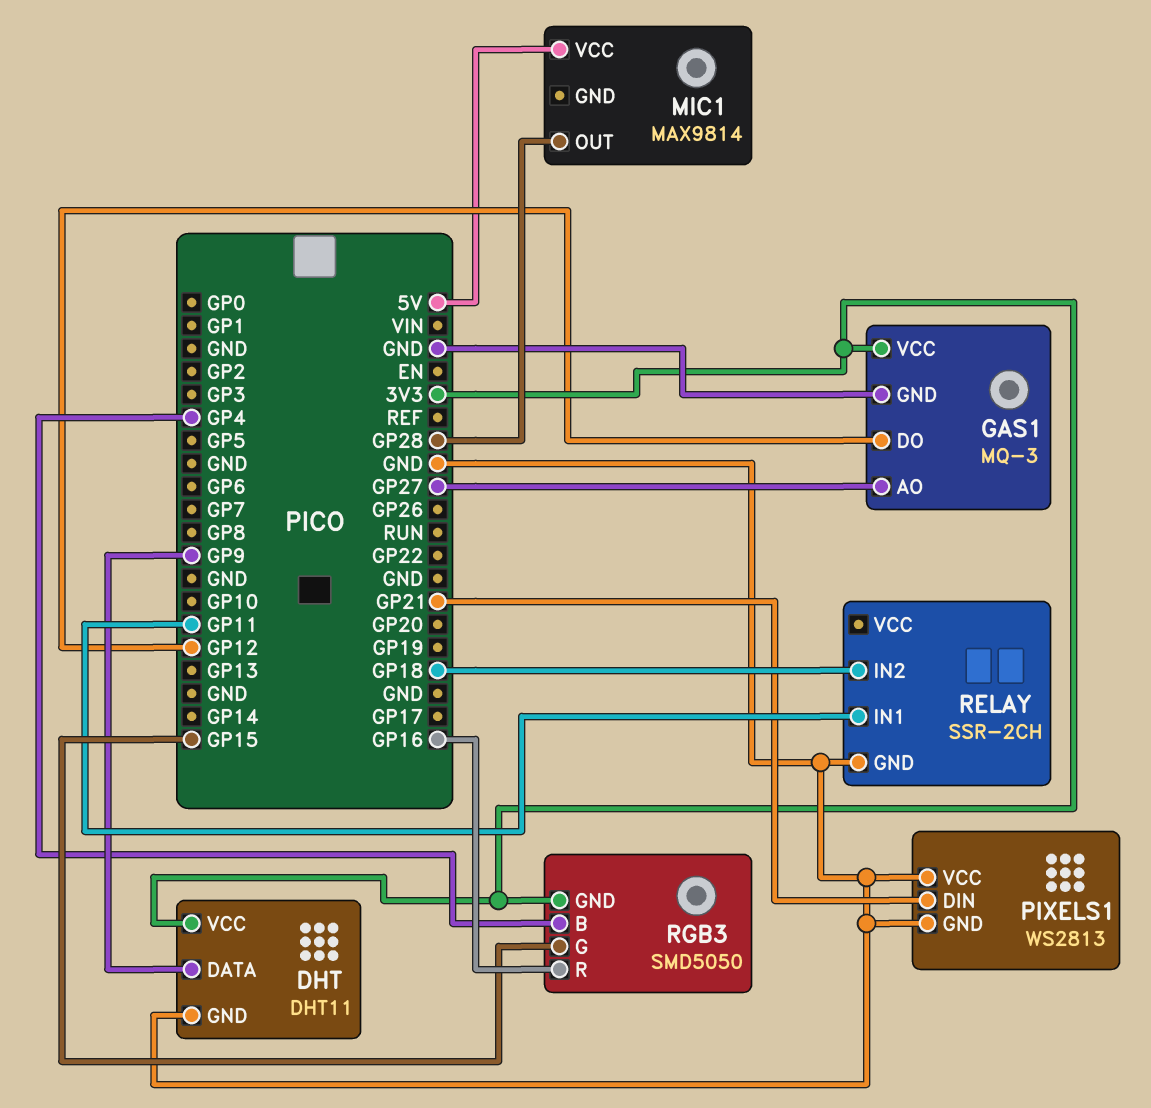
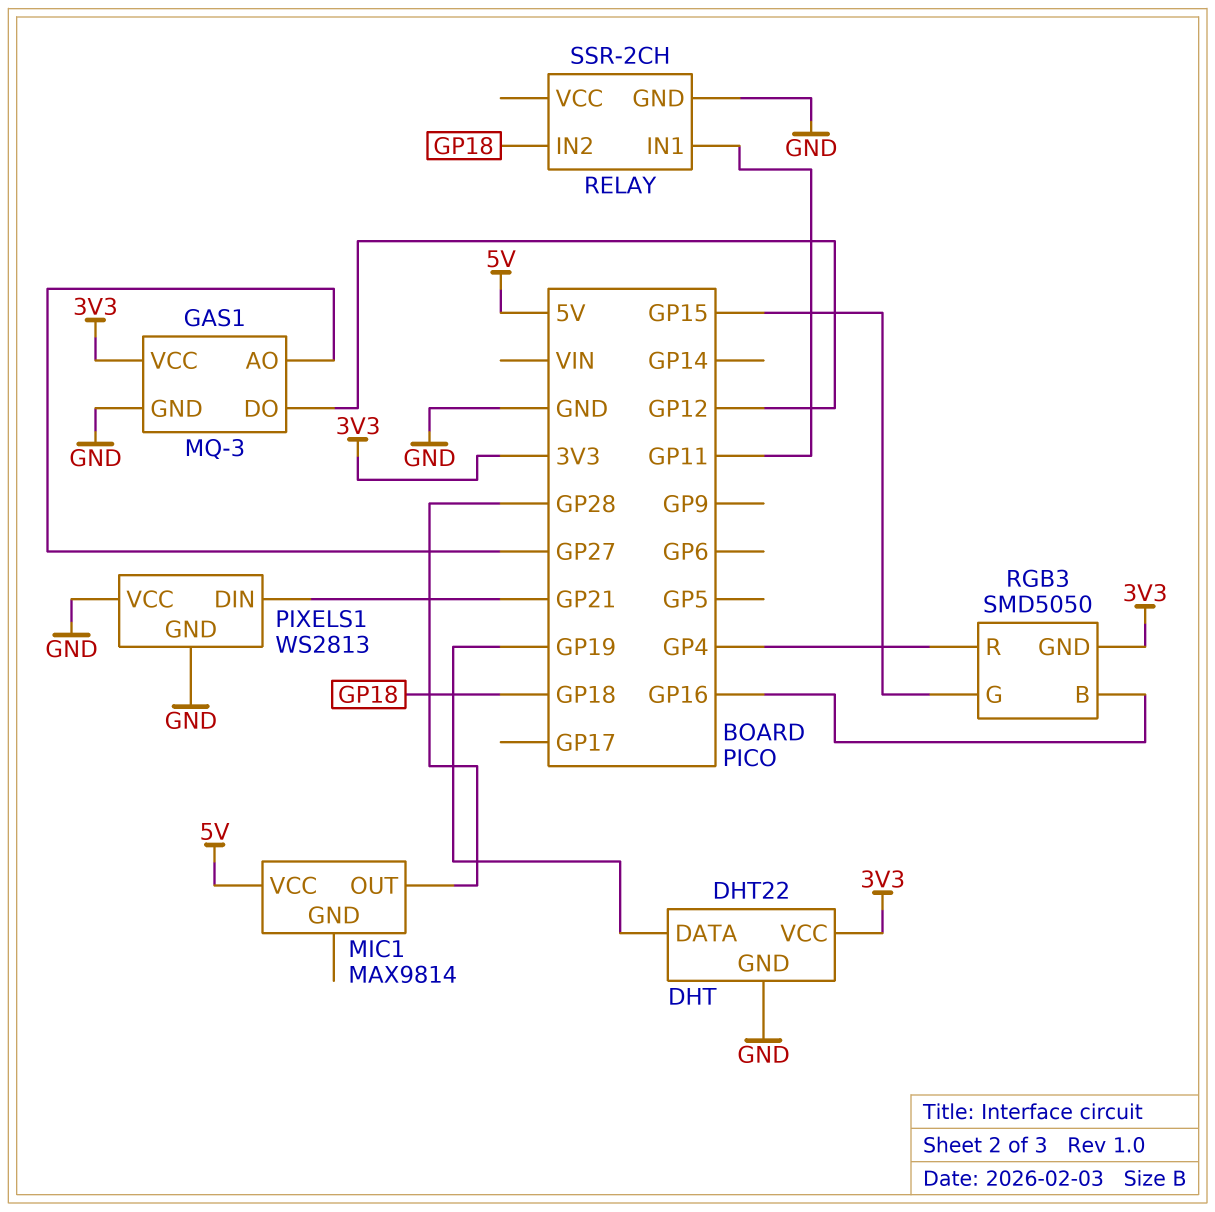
DHT: DHT11 -> DHT22
DHT pin DATA: GP9 -> GP19
RGB3 pin B: GP4 -> GP16
RGB3 pin R: GP16 -> GP4

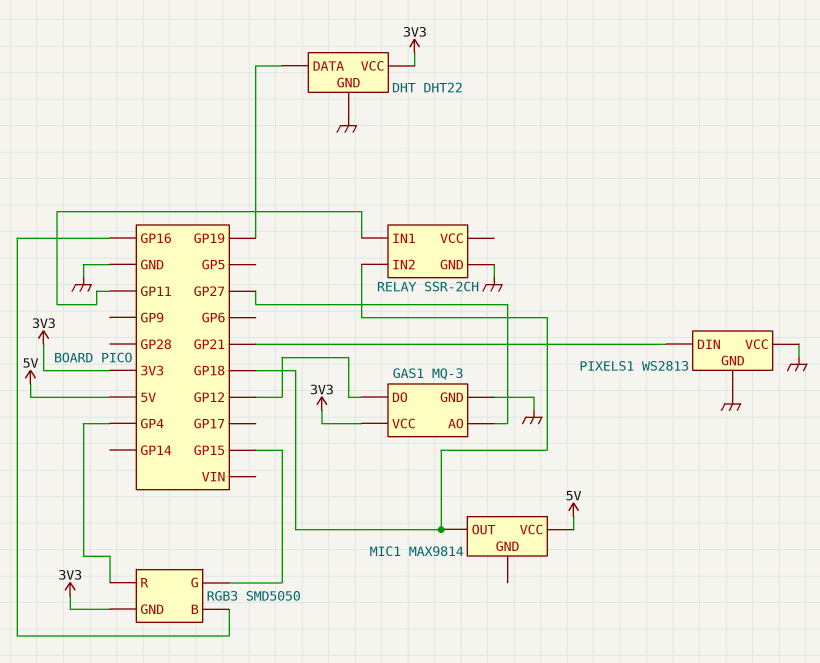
MIC1 pin OUT: GP28 -> GP18

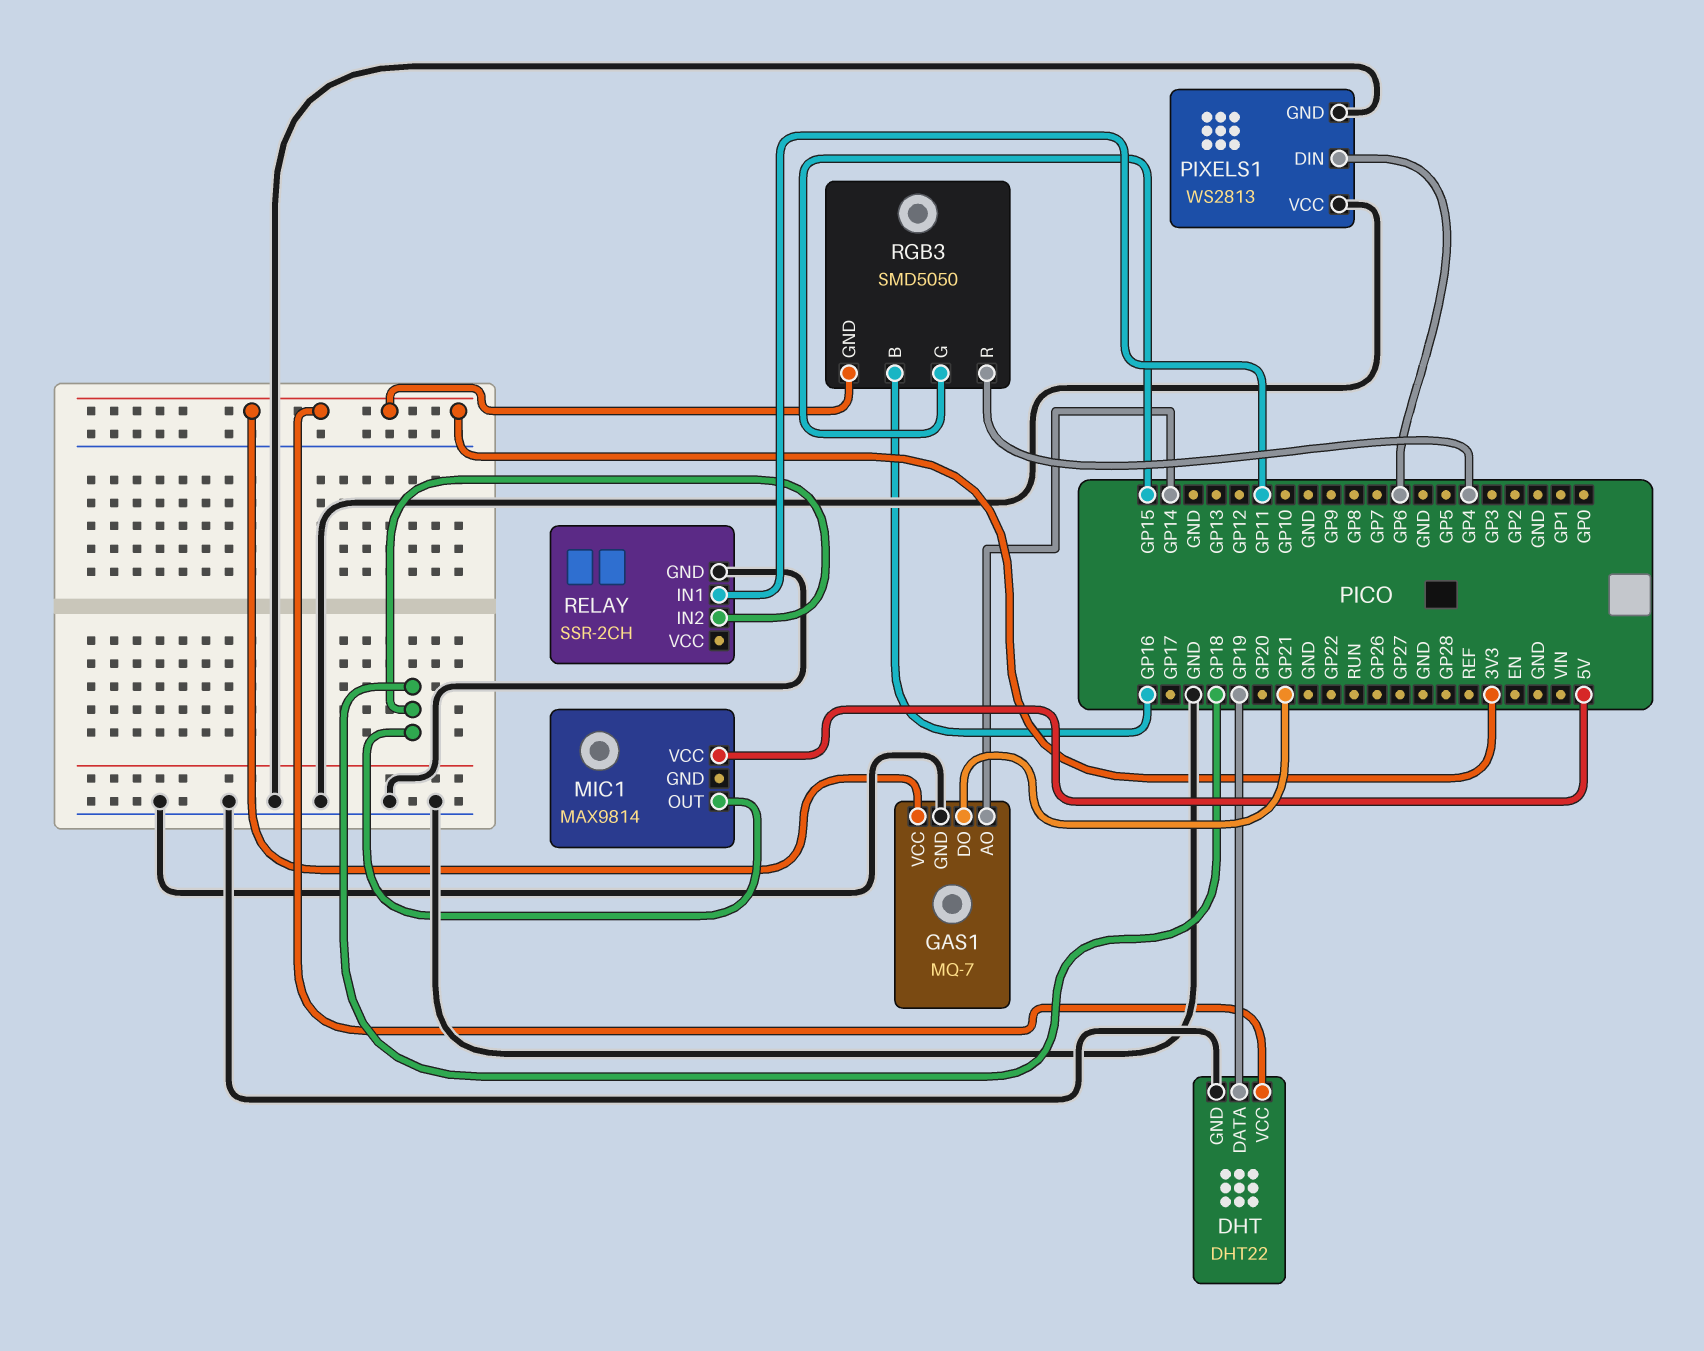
GAS1: MQ-3 -> MQ-7
GAS1 pin AO: GP27 -> GP14
GAS1 pin DO: GP12 -> GP21
PIXELS1 pin DIN: GP21 -> GP6

